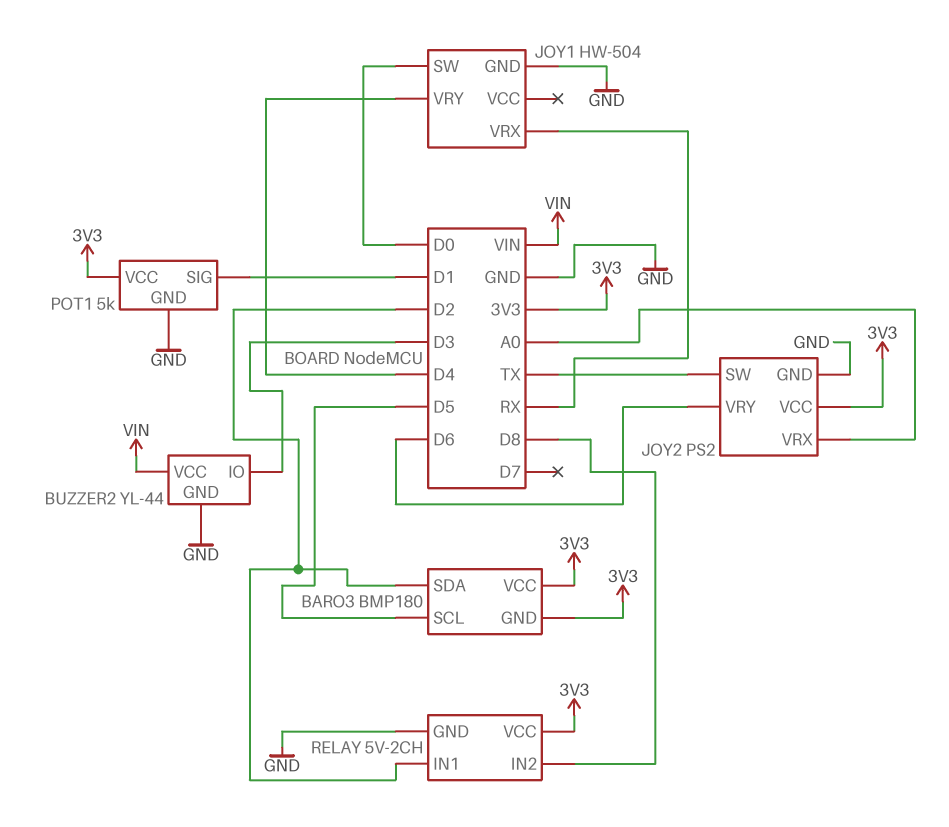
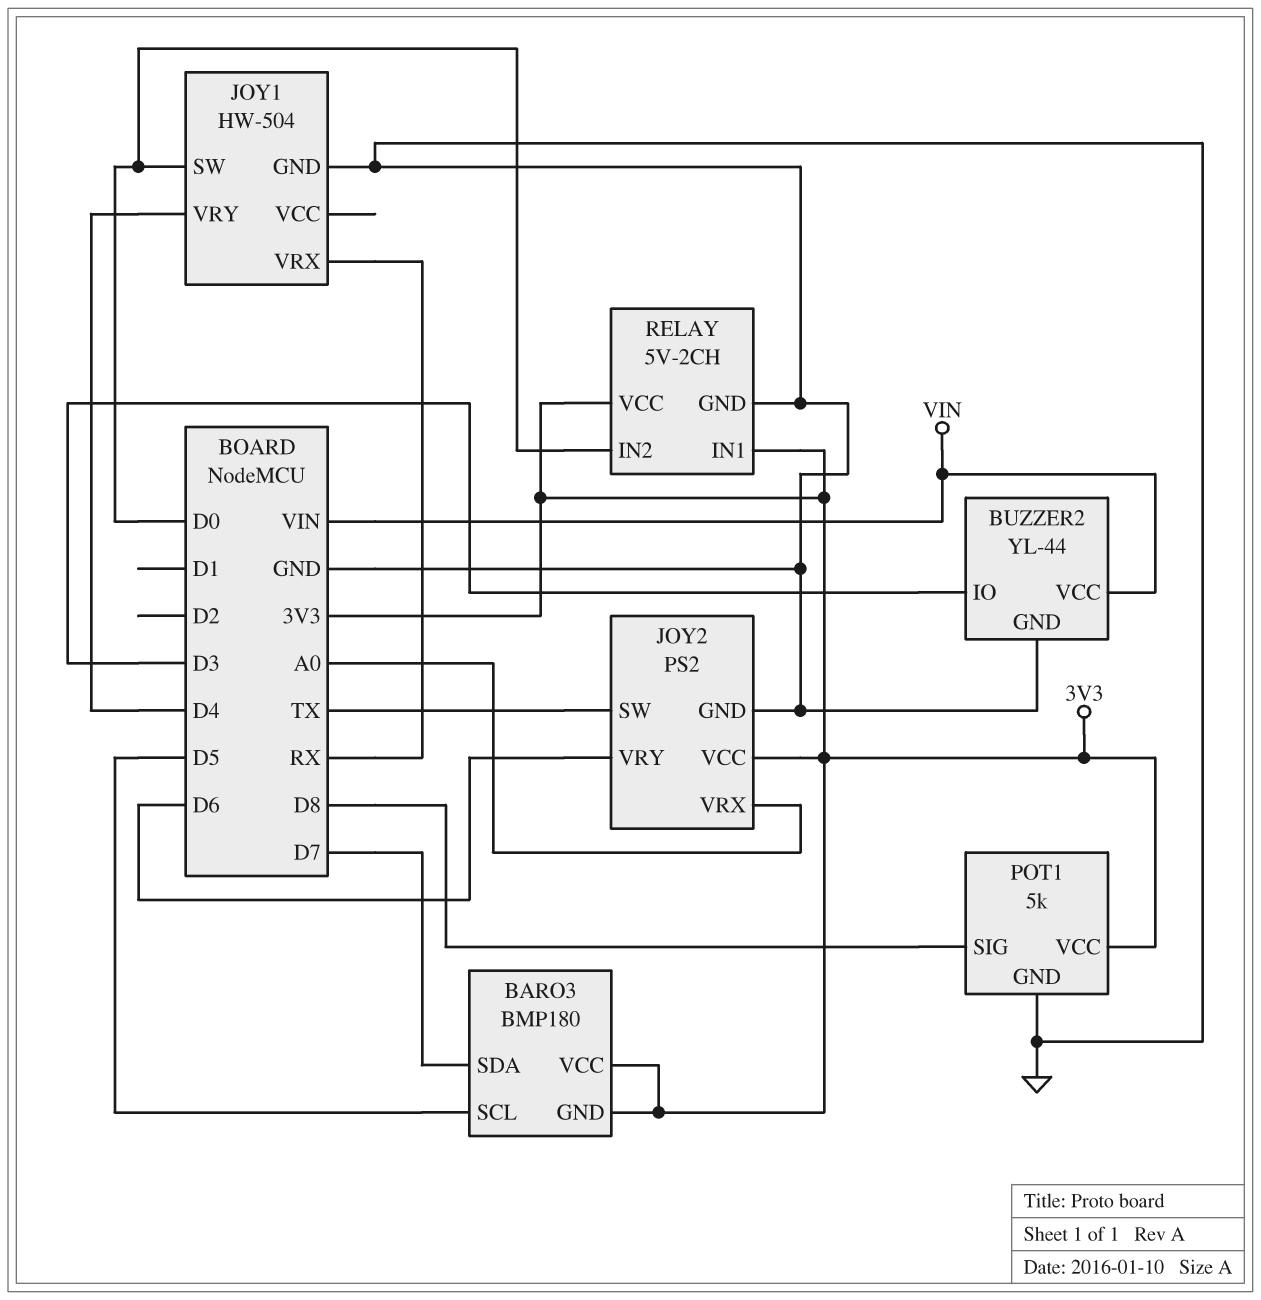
BARO3 pin SDA: D2 -> D7
POT1 pin SIG: D1 -> D8
RELAY pin IN1: D2 -> 3V3
RELAY pin IN2: D8 -> D0

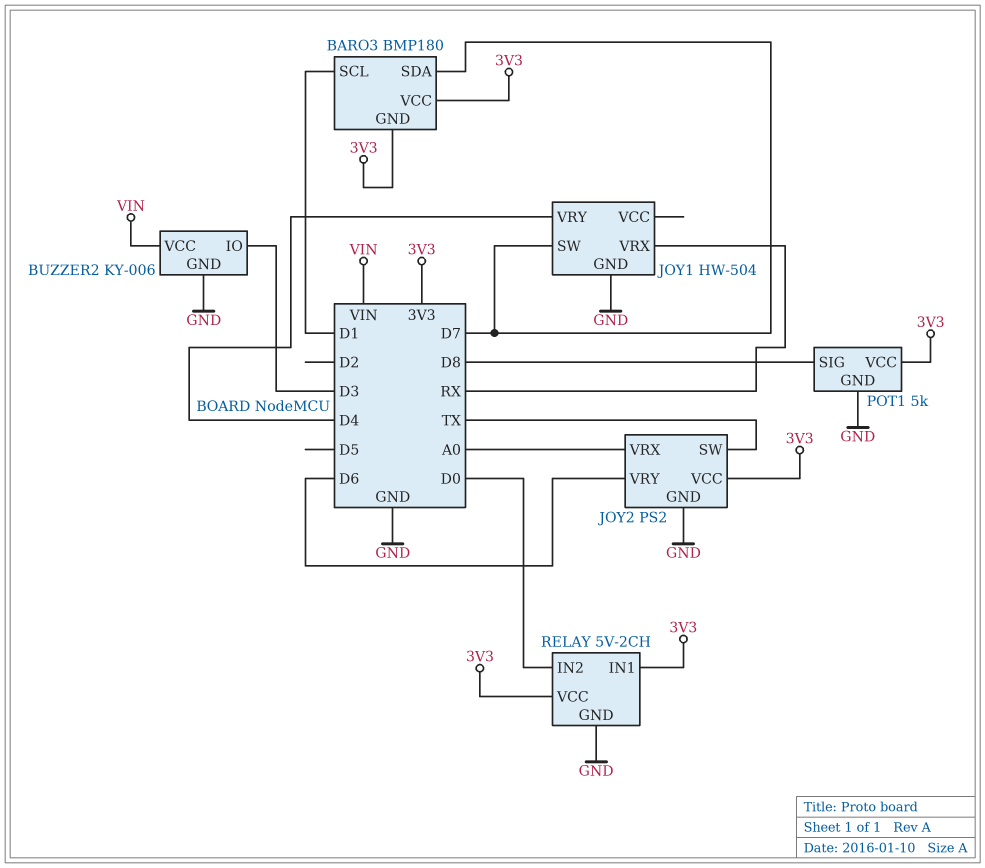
BARO3 pin SCL: D5 -> D1
BUZZER2: YL-44 -> KY-006
JOY1 pin SW: D0 -> D7

